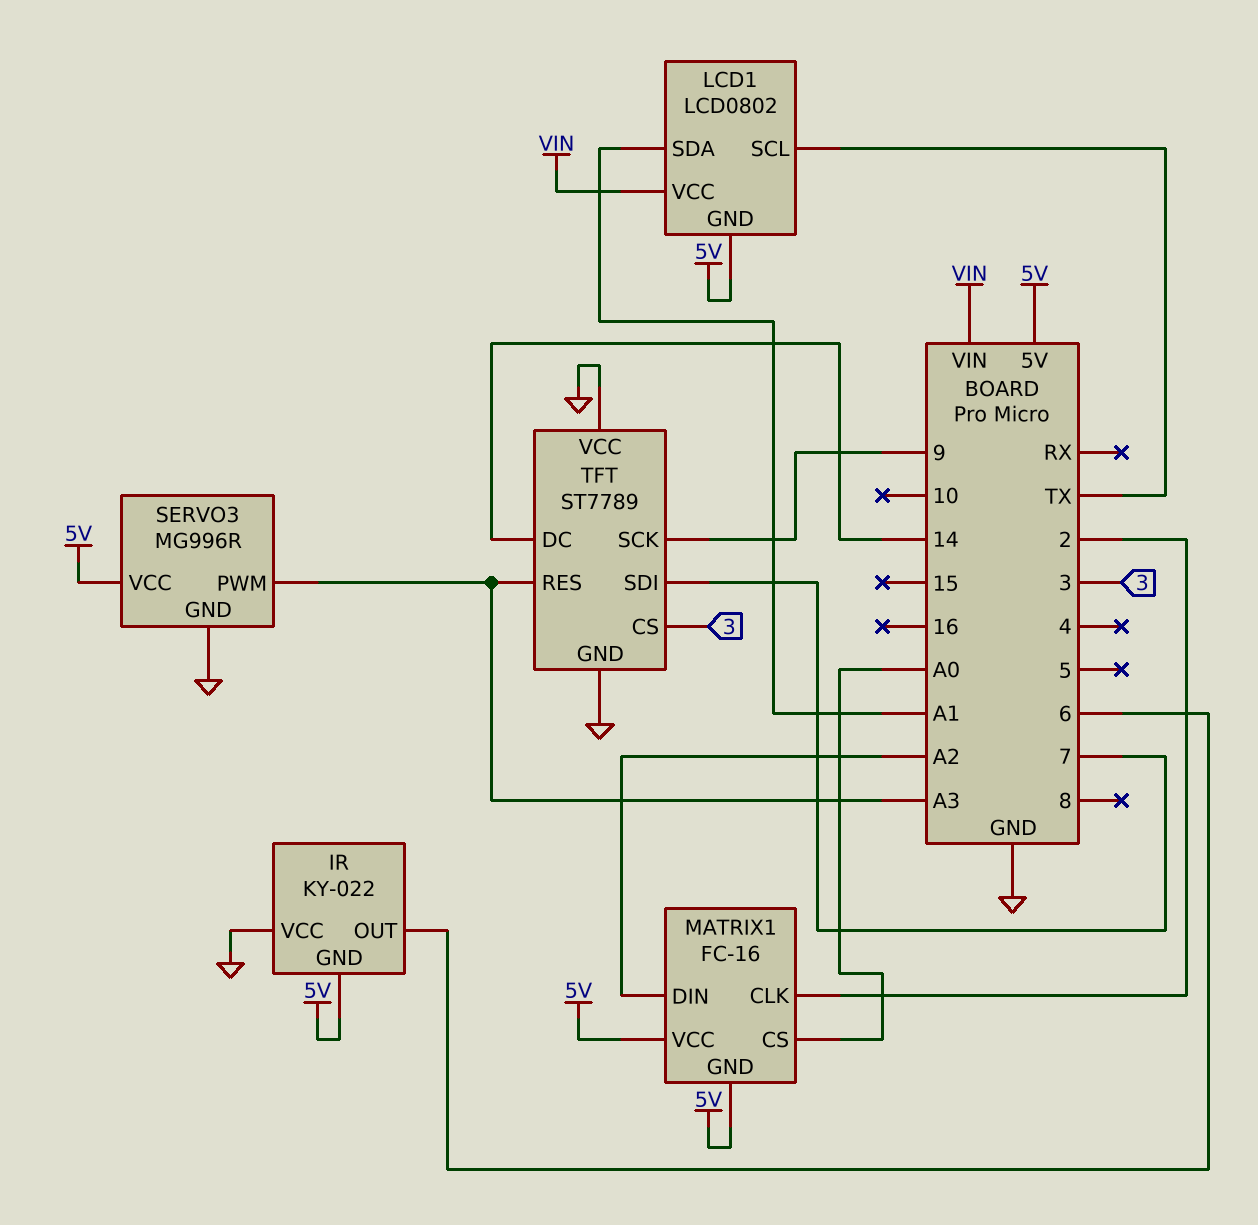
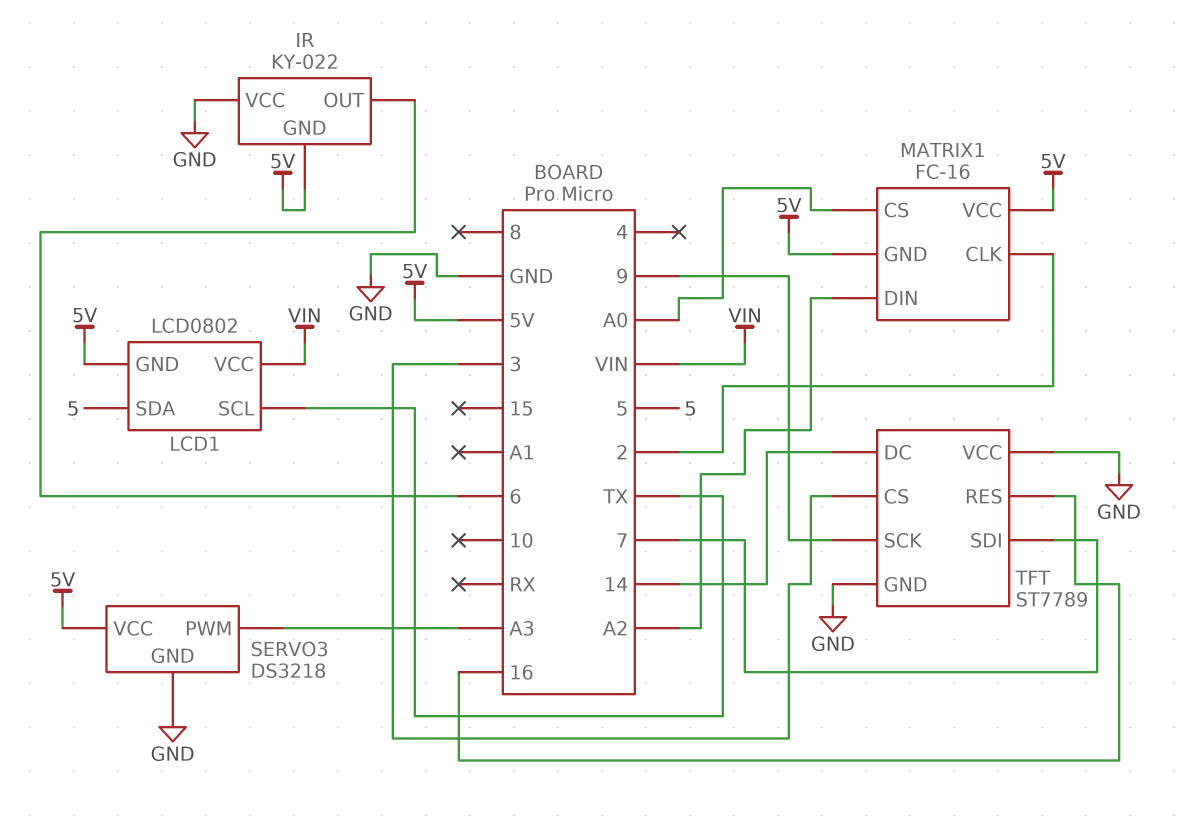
LCD1 pin SDA: A1 -> 5
SERVO3: MG996R -> DS3218
TFT pin RES: A3 -> 16

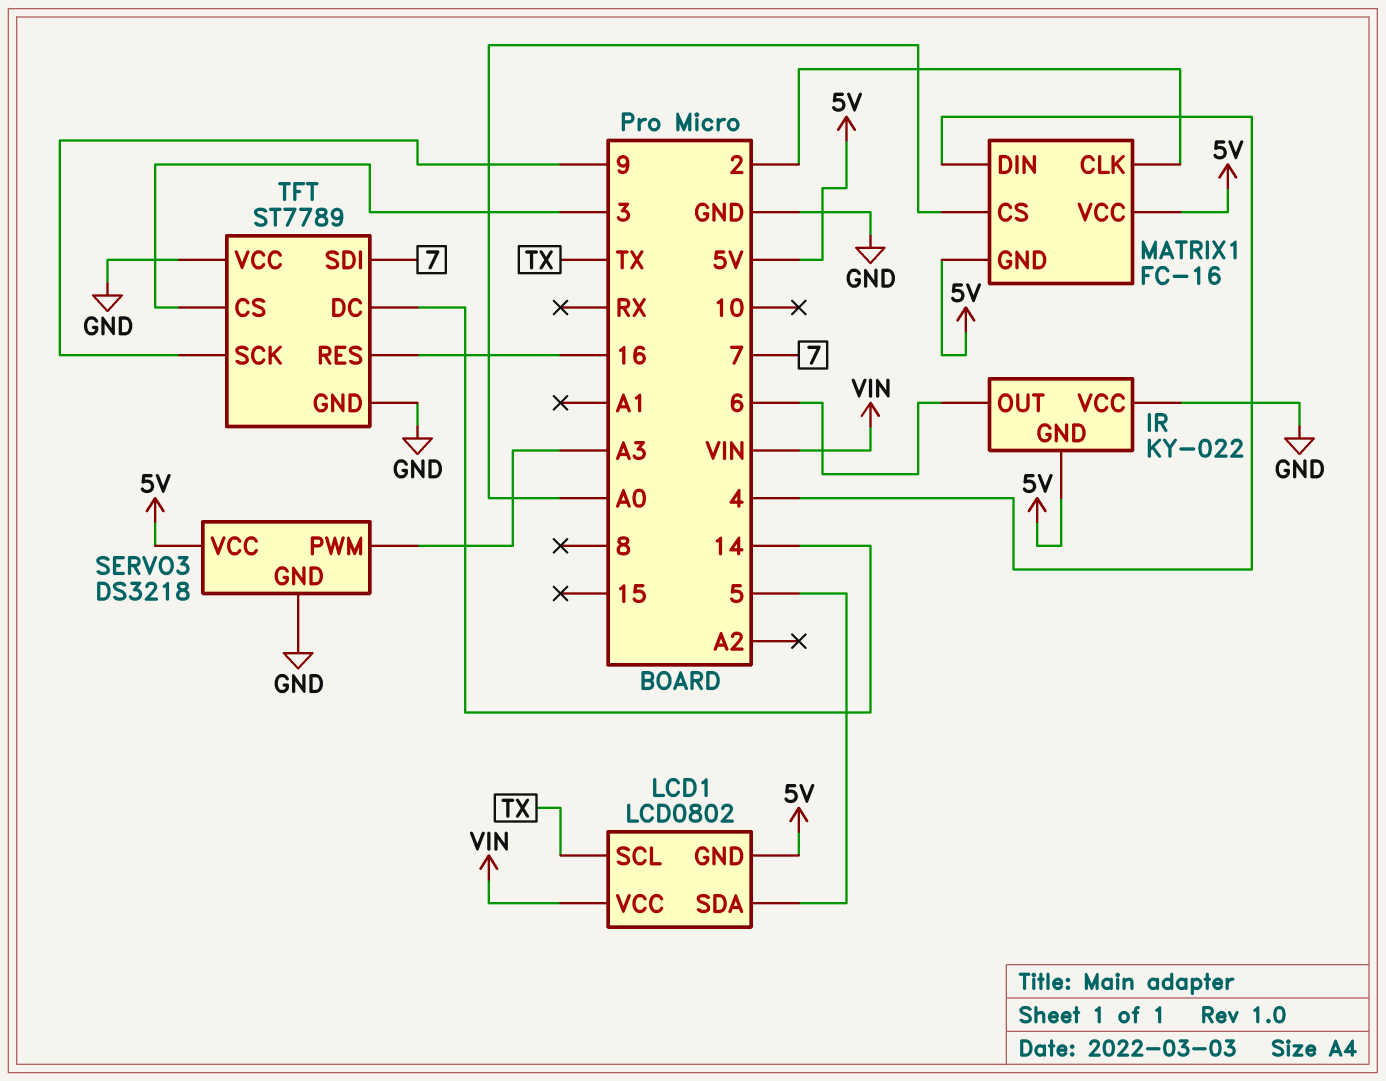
MATRIX1 pin DIN: A2 -> 4

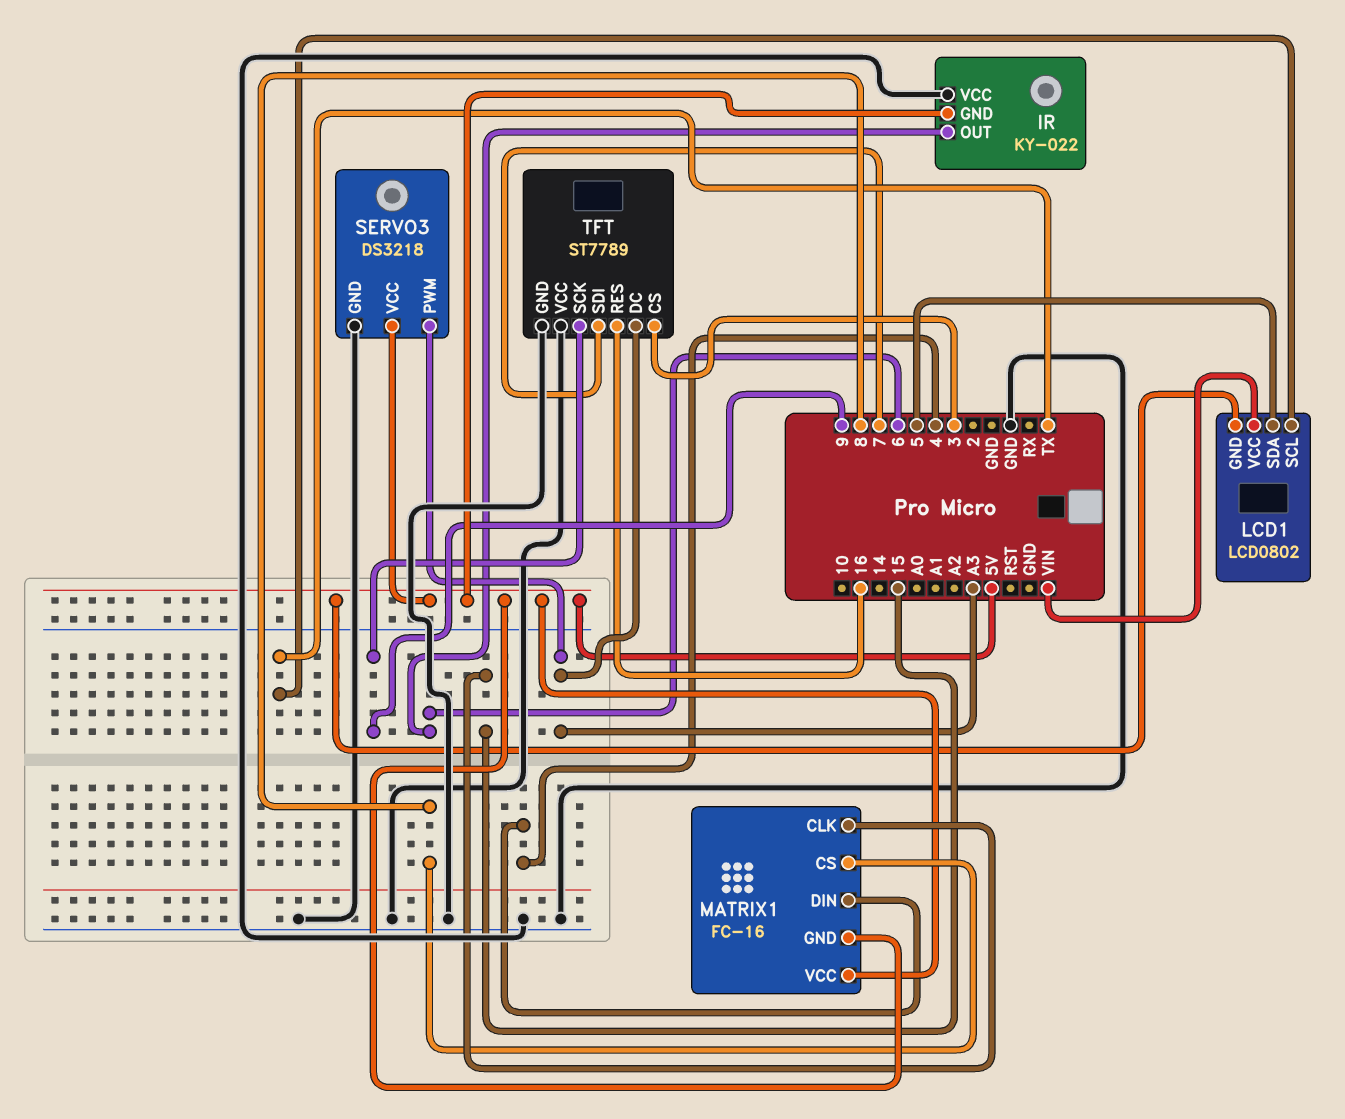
MATRIX1 pin CLK: 2 -> 15
MATRIX1 pin CS: A0 -> 8
TFT pin DC: 14 -> A3

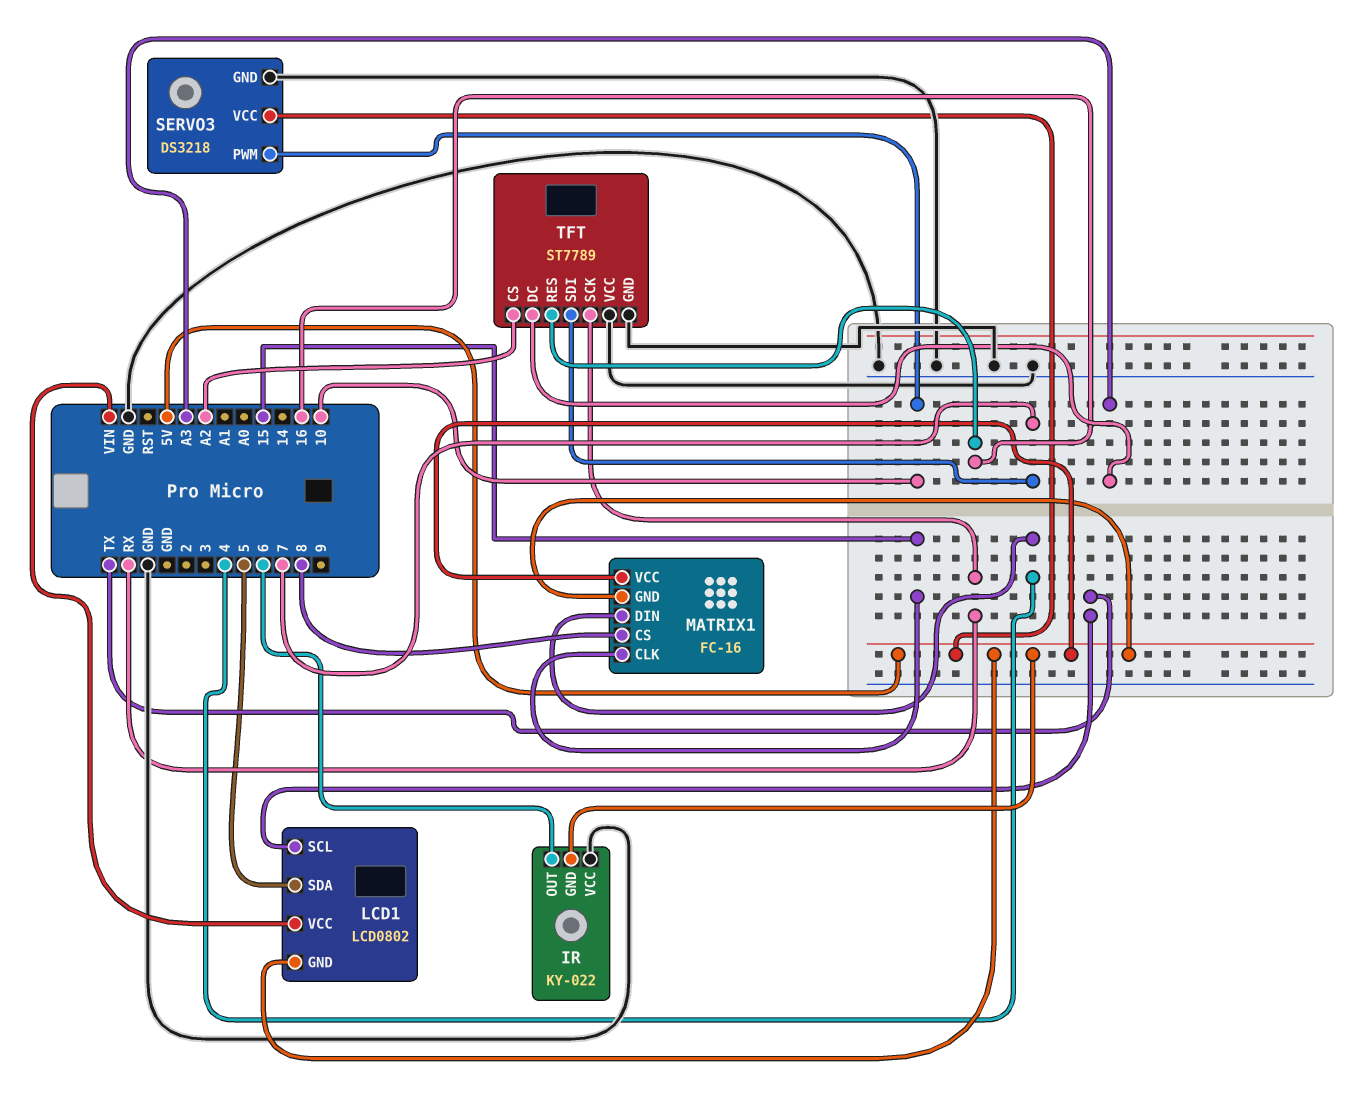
SERVO3 pin PWM: A3 -> 10
TFT pin CS: 3 -> A2
TFT pin SCK: 9 -> RX

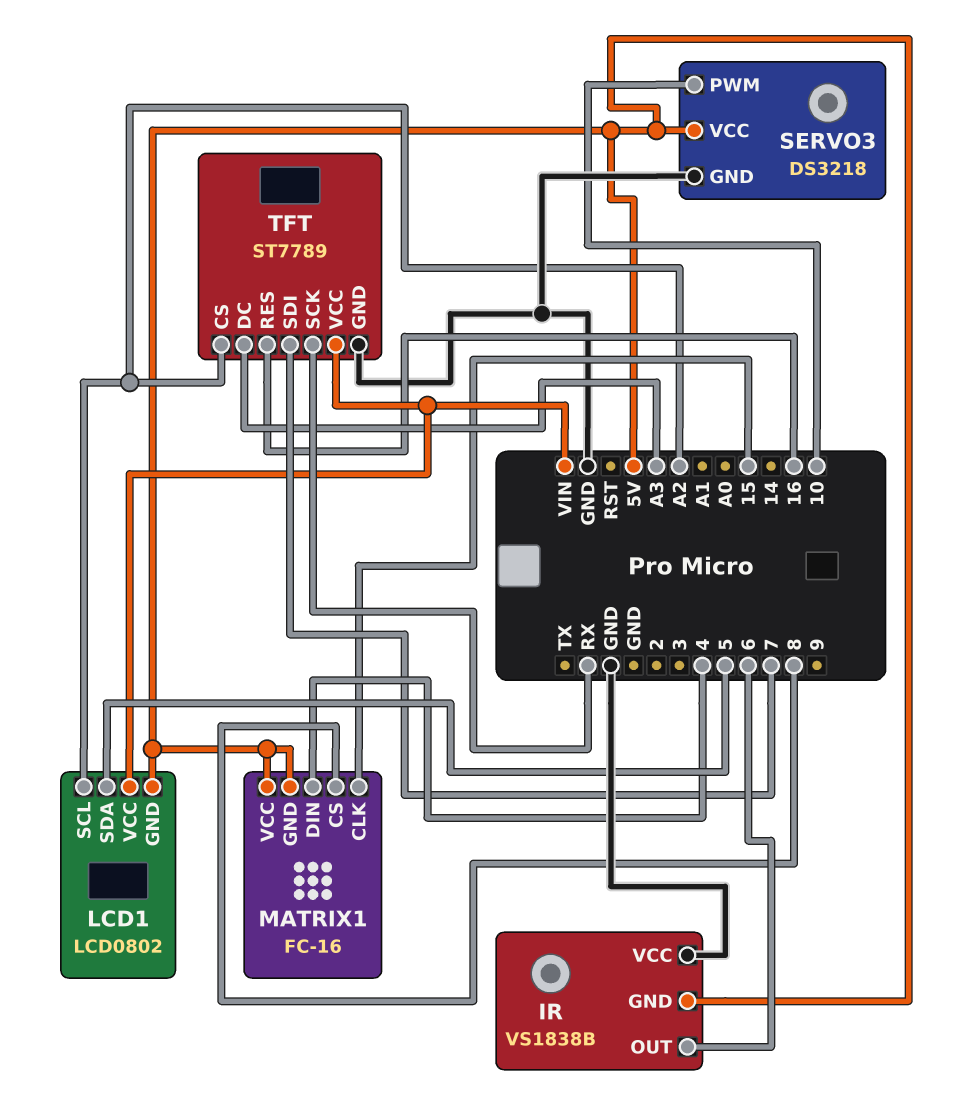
IR: KY-022 -> VS1838B
LCD1 pin SCL: TX -> A2
TFT pin VCC: GND -> VIN

